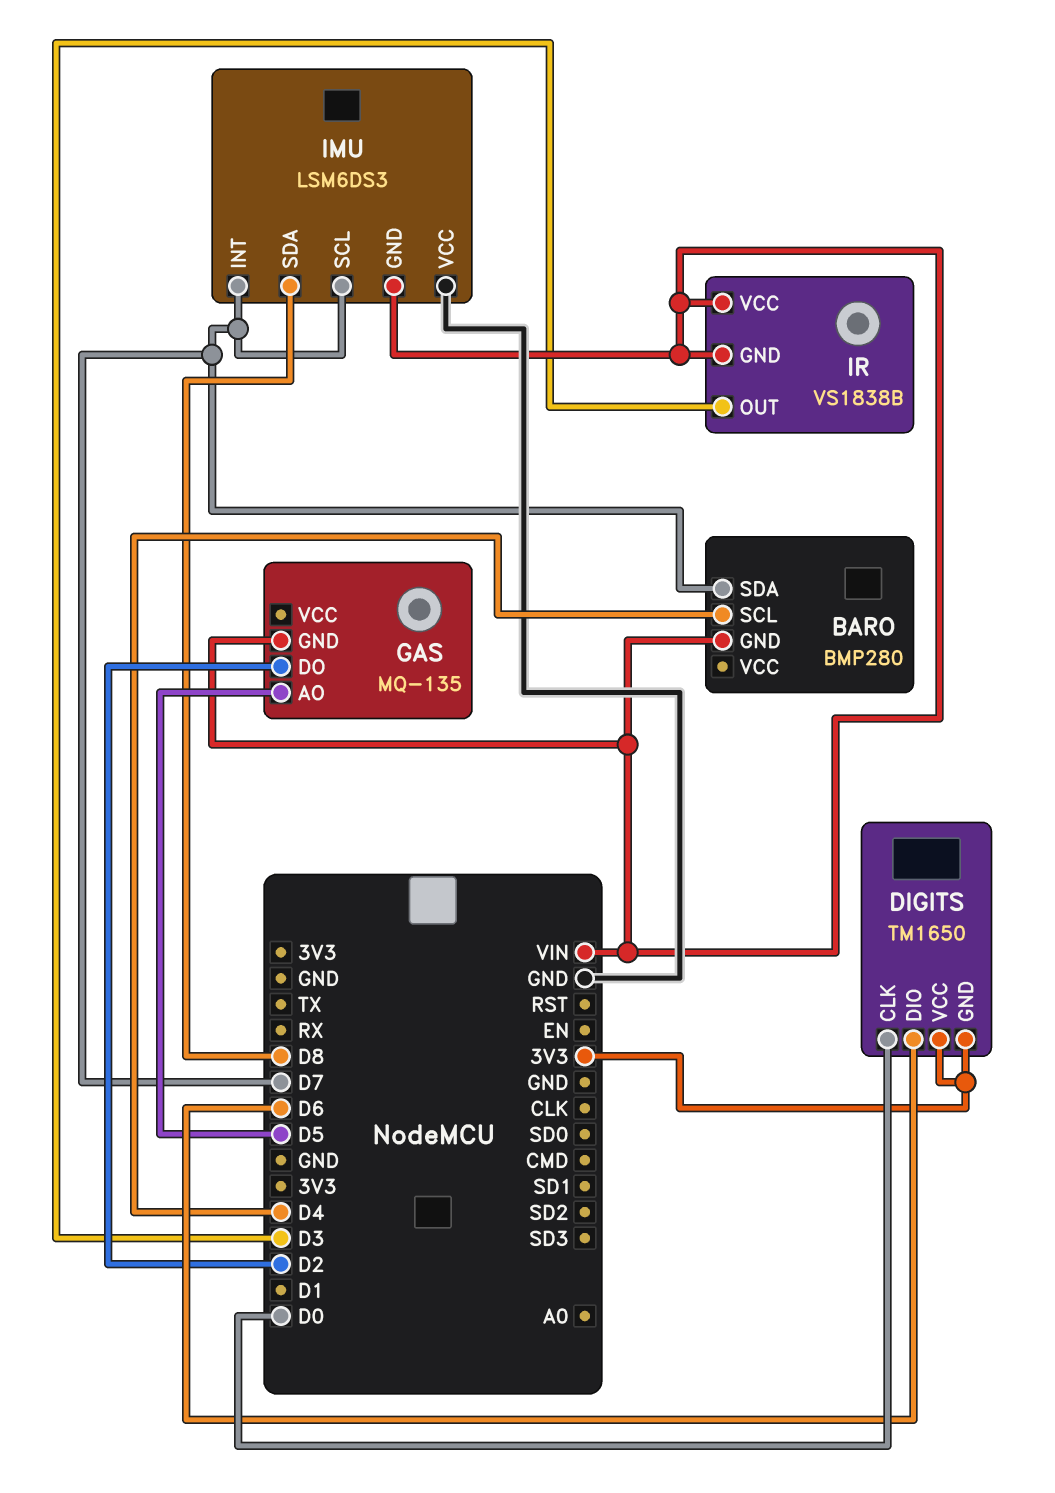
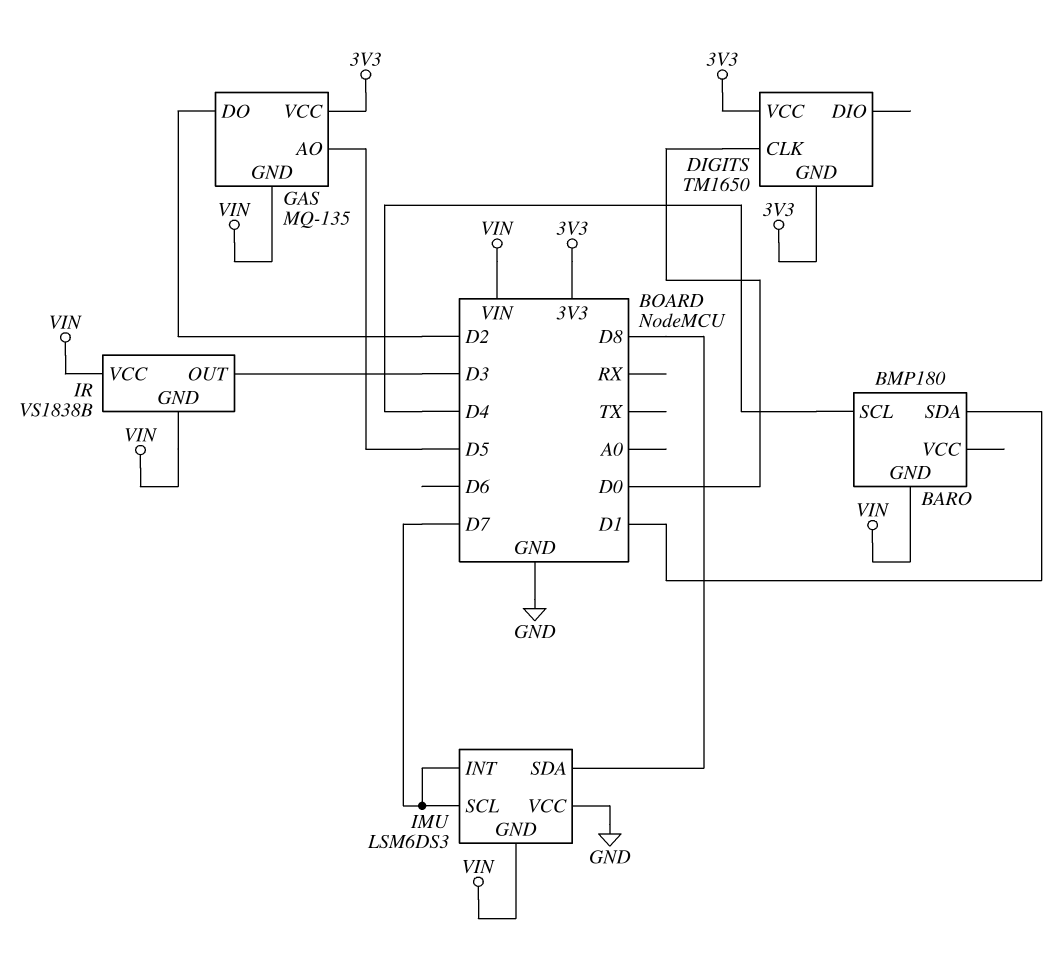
BARO: BMP280 -> BMP180
BARO pin SDA: D7 -> D1
DIGITS pin DIO: D6 -> none
GAS pin VCC: none -> 3V3

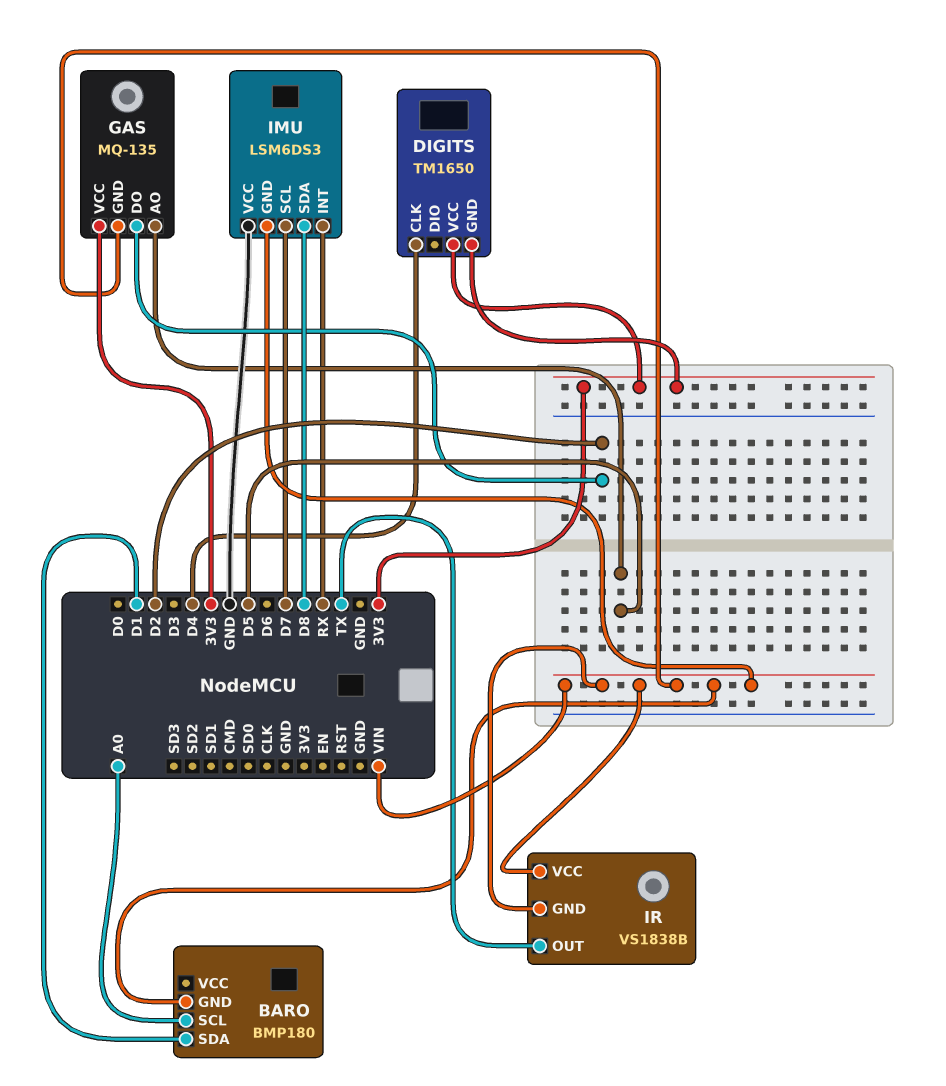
BARO pin SCL: D4 -> A0
DIGITS pin CLK: D0 -> D4
IMU pin INT: D7 -> RX
IR pin OUT: D3 -> TX

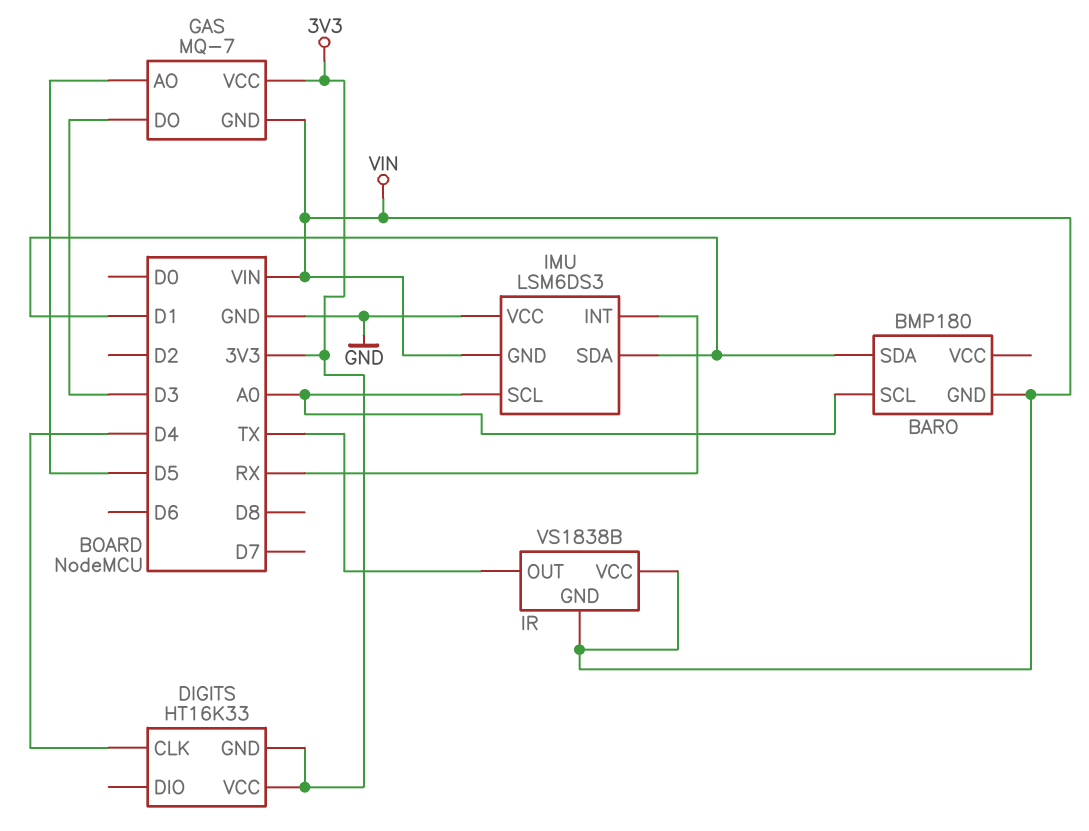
DIGITS: TM1650 -> HT16K33
GAS: MQ-135 -> MQ-7
GAS pin DO: D2 -> D3
IMU pin SCL: D7 -> A0
IMU pin SDA: D8 -> D1

